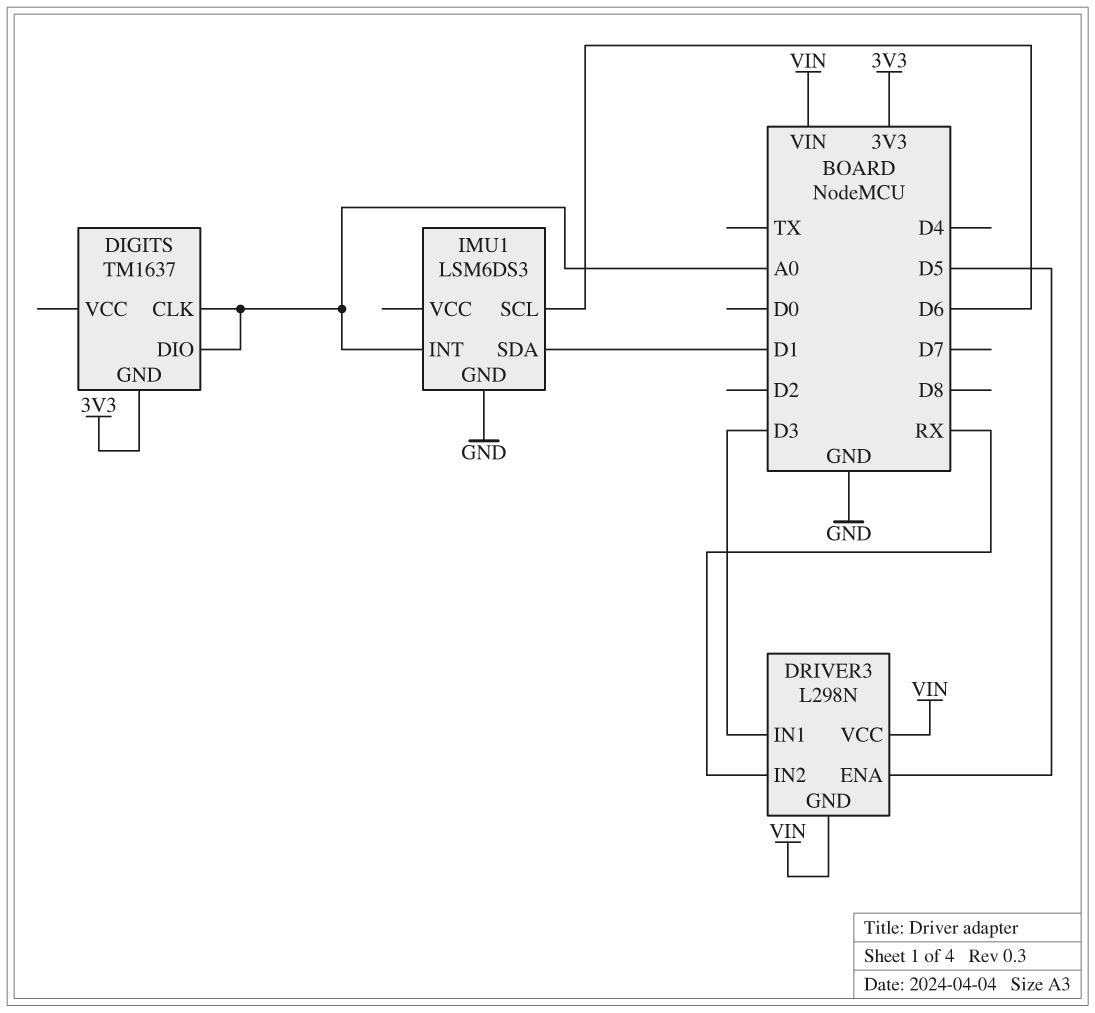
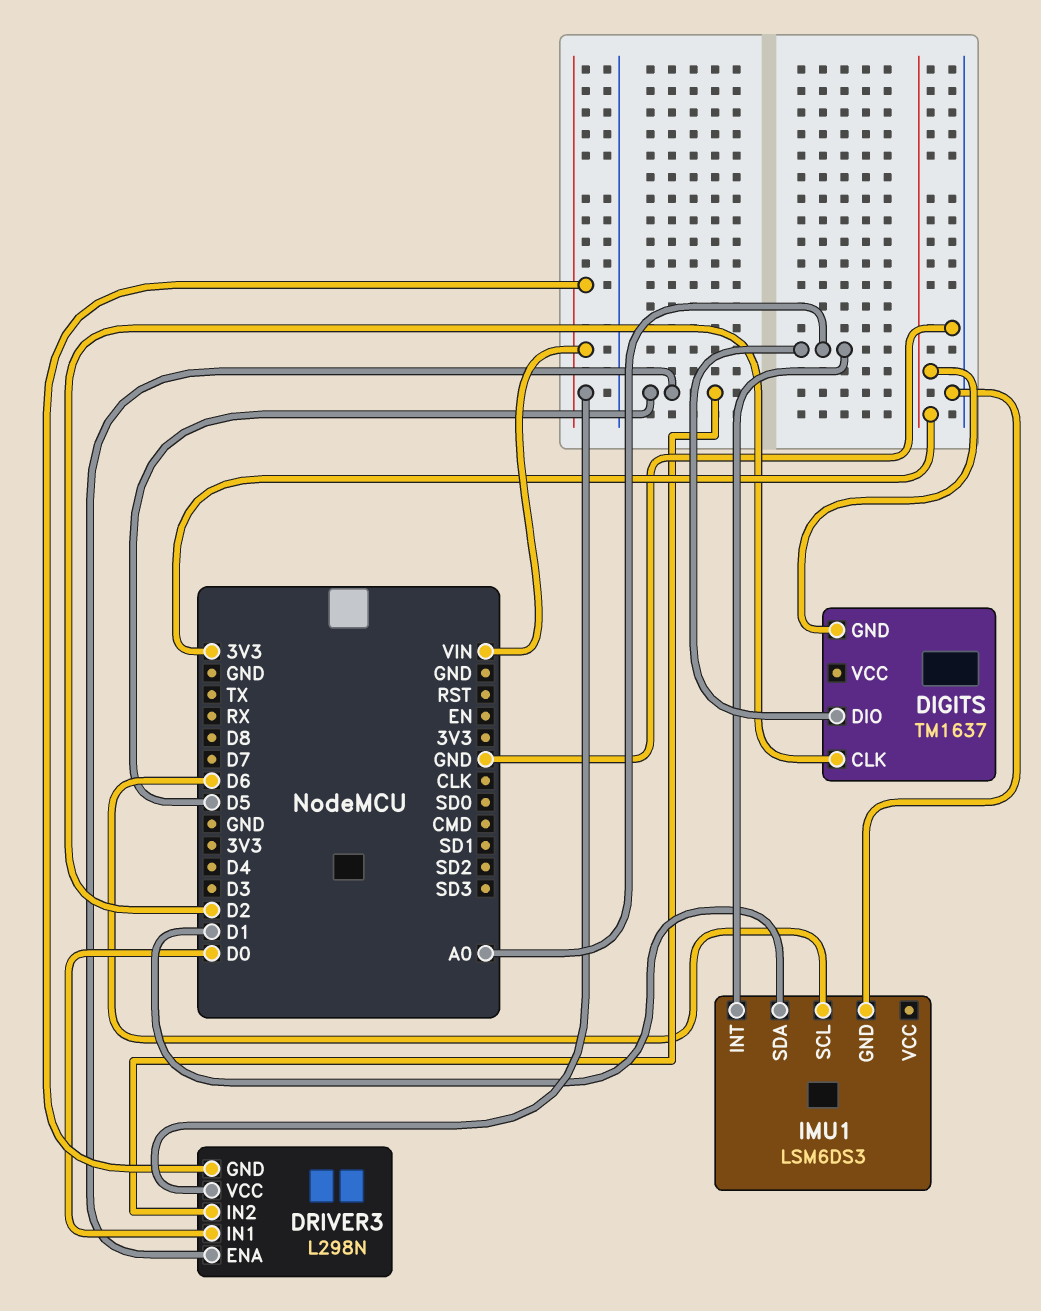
DIGITS pin CLK: A0 -> D2
DRIVER3 pin IN1: D3 -> D0
DRIVER3 pin IN2: RX -> D5

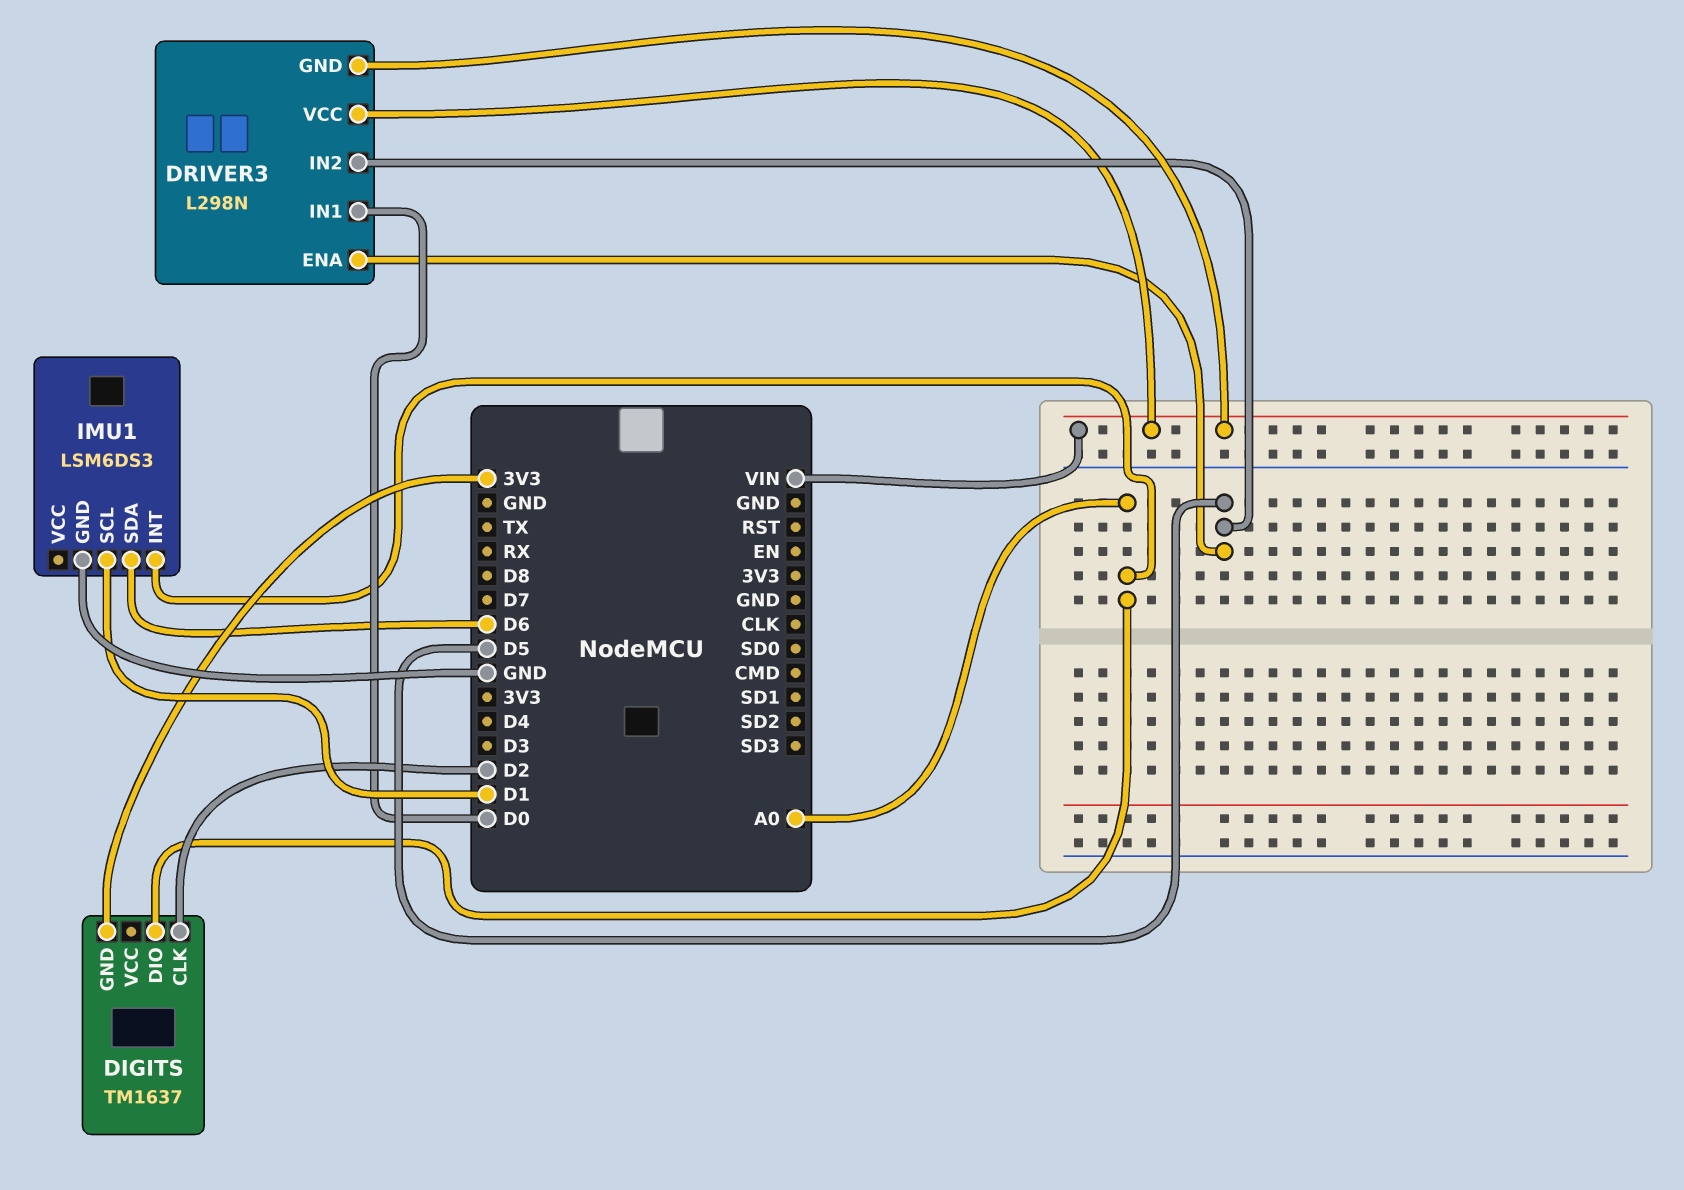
IMU1 pin SCL: D6 -> D1
IMU1 pin SDA: D1 -> D6

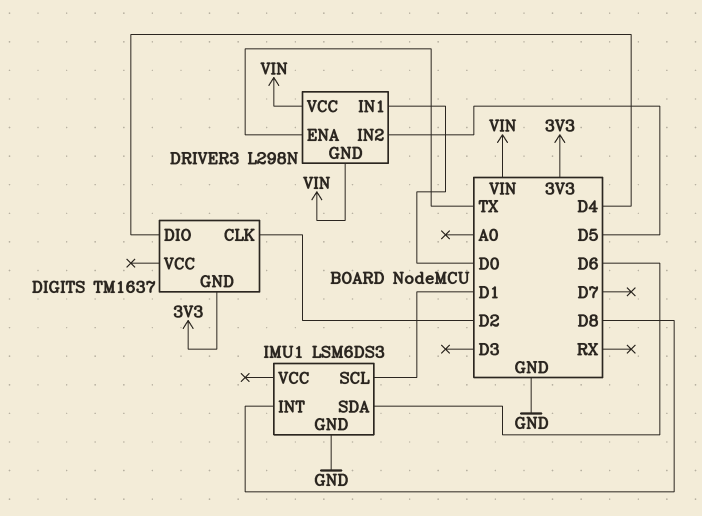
DIGITS pin DIO: A0 -> D4
DRIVER3 pin ENA: D5 -> TX
IMU1 pin INT: A0 -> D8

